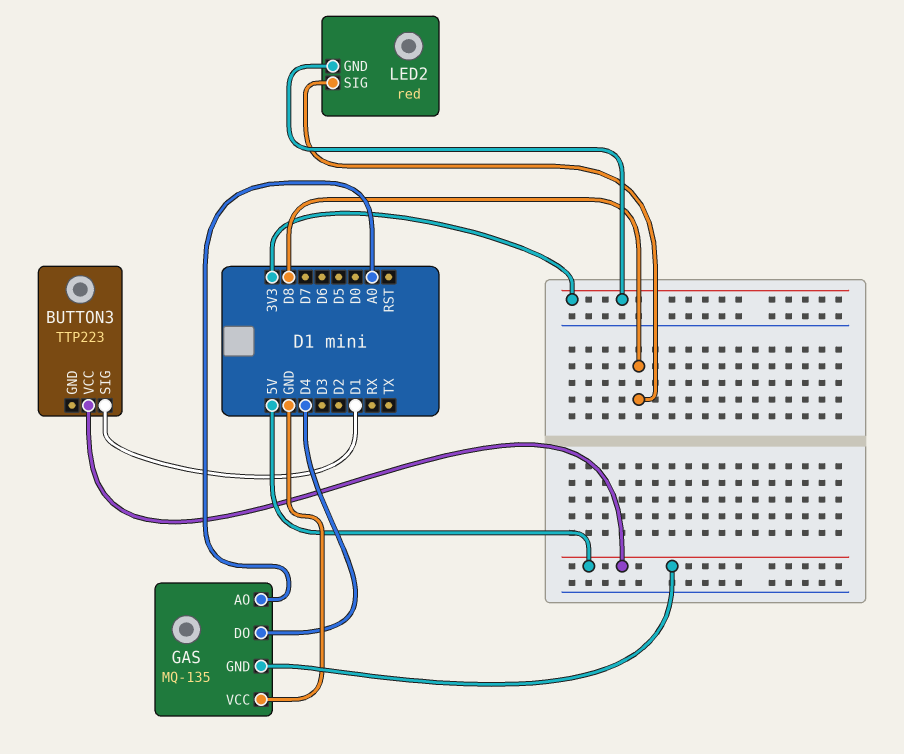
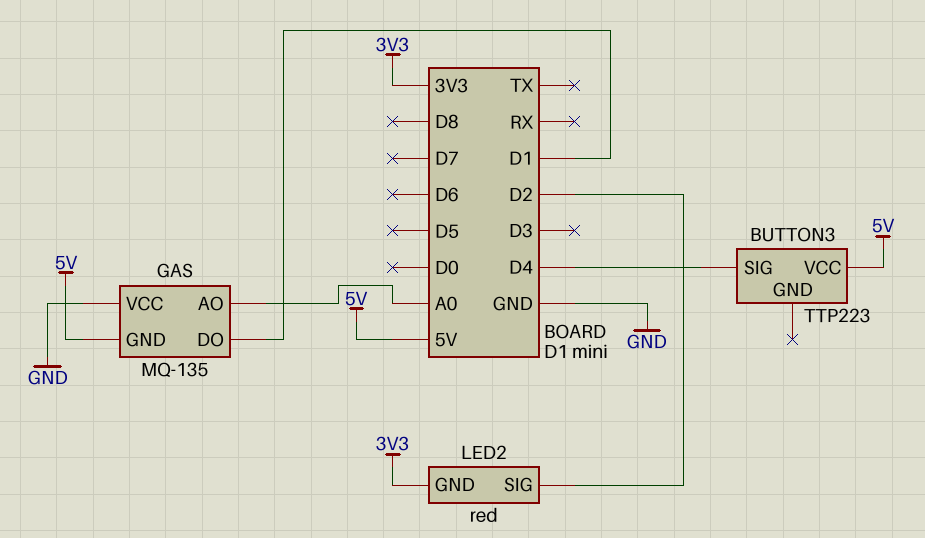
BUTTON3 pin SIG: D1 -> D4
GAS pin DO: D4 -> D1
LED2 pin SIG: D8 -> D2

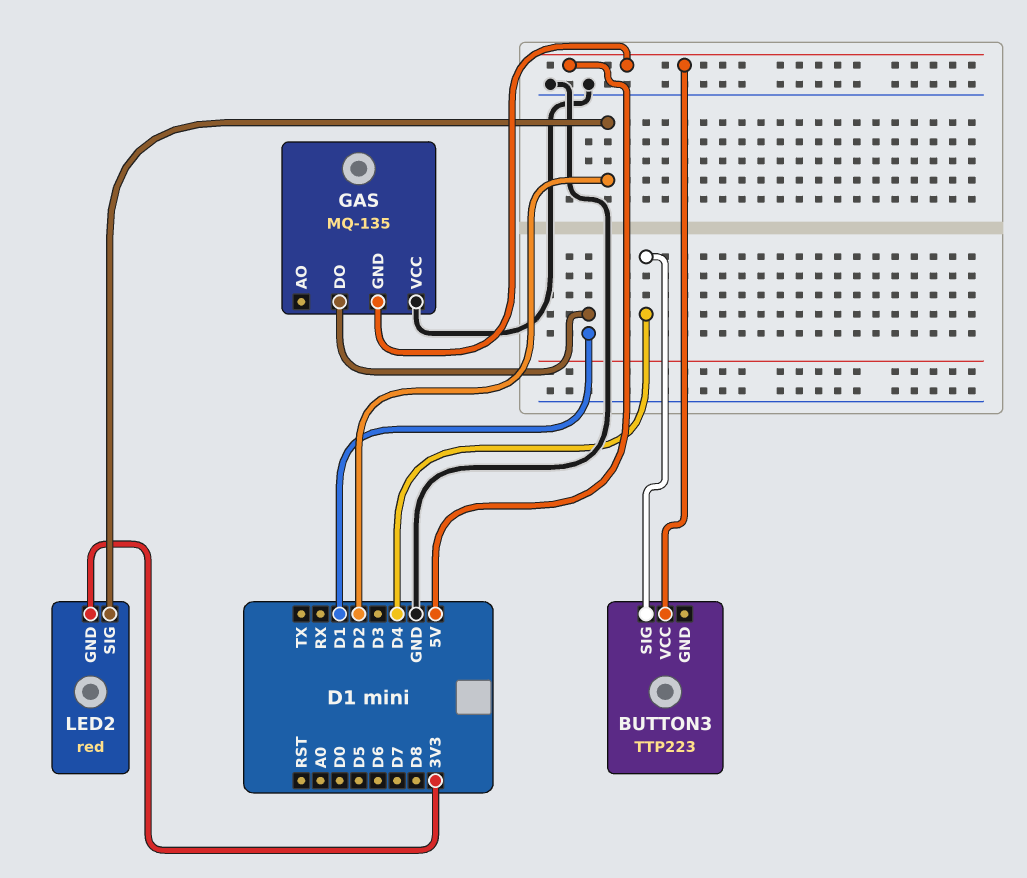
GAS pin AO: A0 -> none

